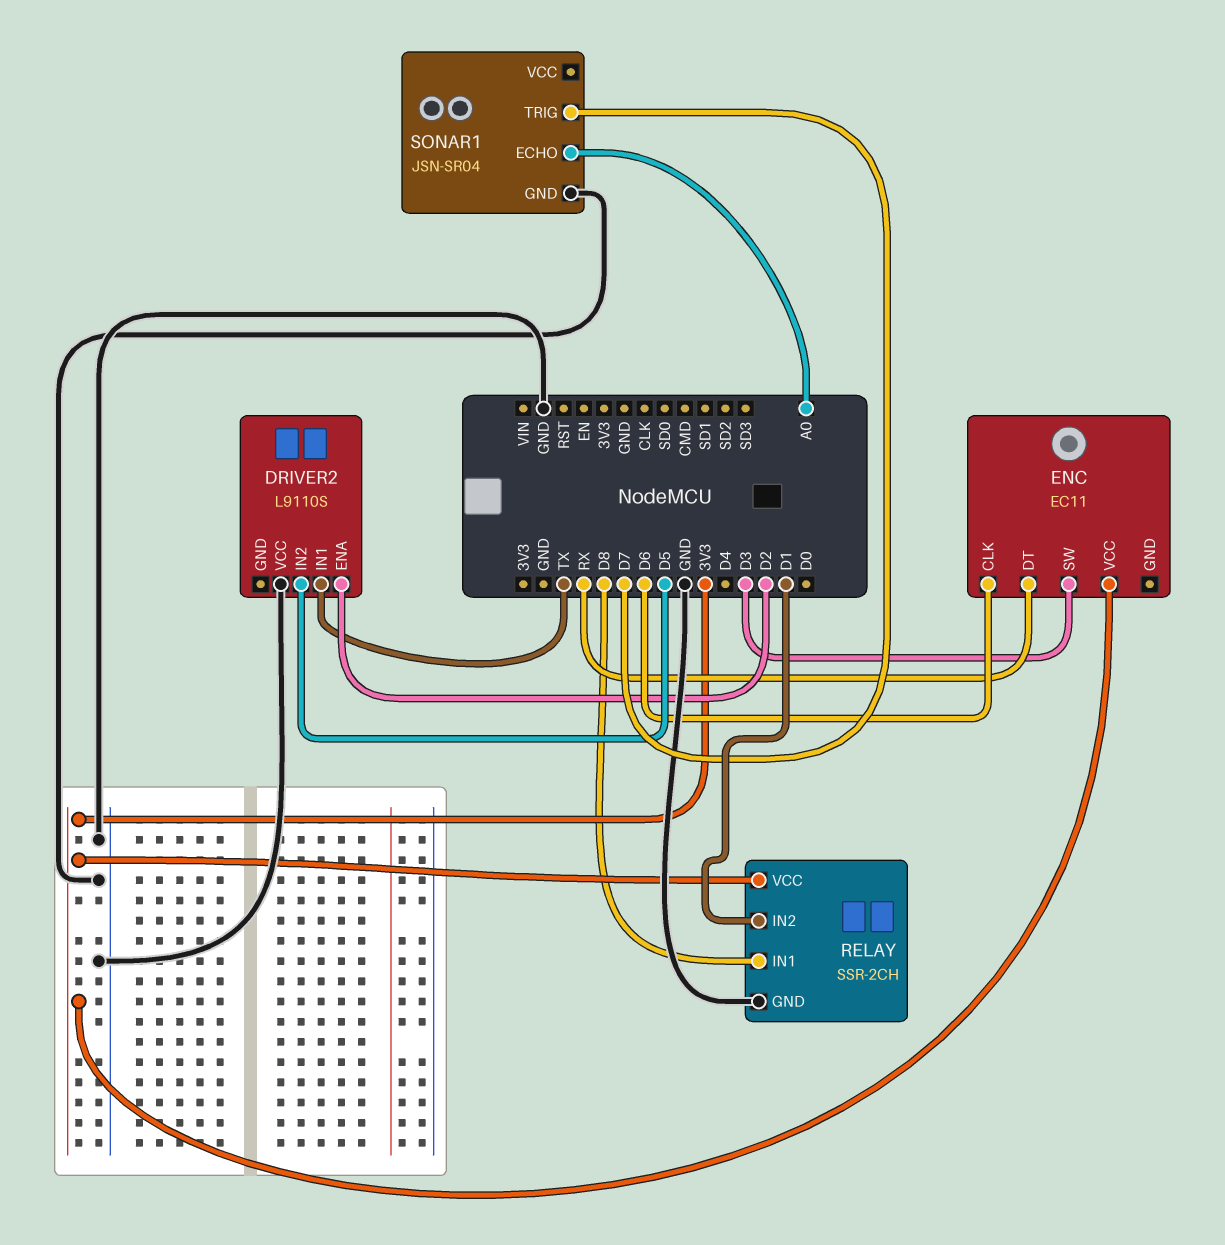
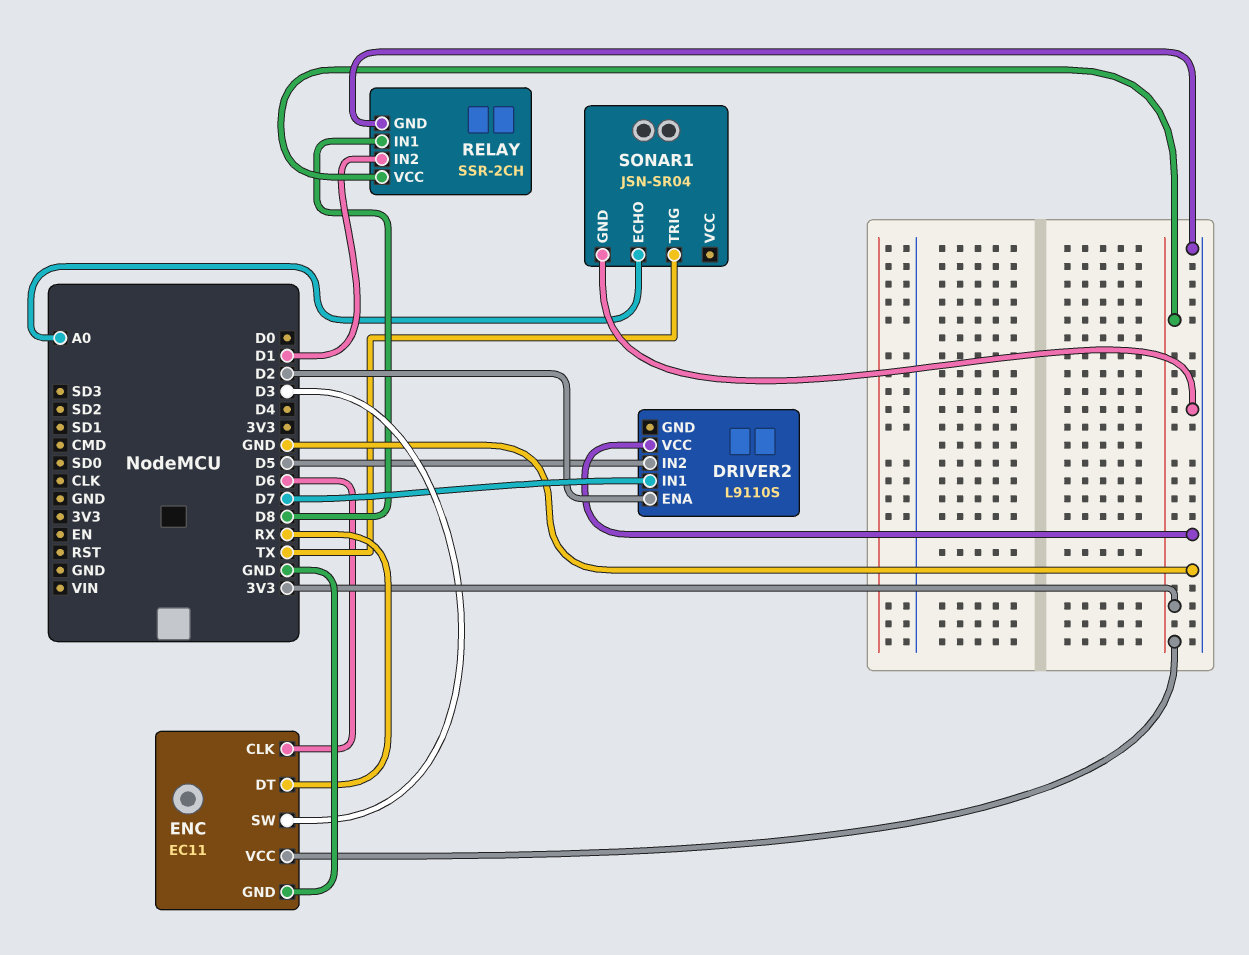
DRIVER2 pin IN1: TX -> D7
ENC pin GND: none -> GND
SONAR1 pin TRIG: D7 -> TX

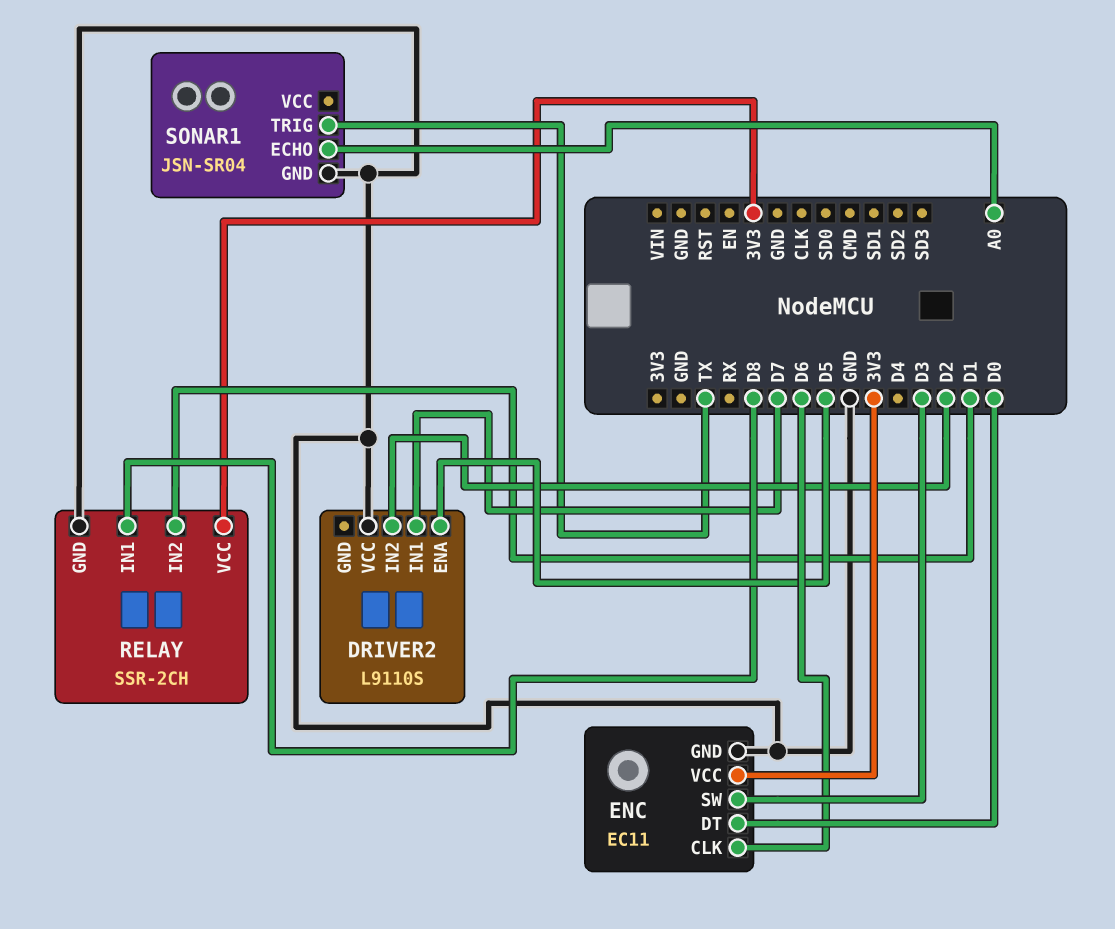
DRIVER2 pin ENA: D2 -> D5
DRIVER2 pin IN2: D5 -> D2
ENC pin DT: RX -> D0

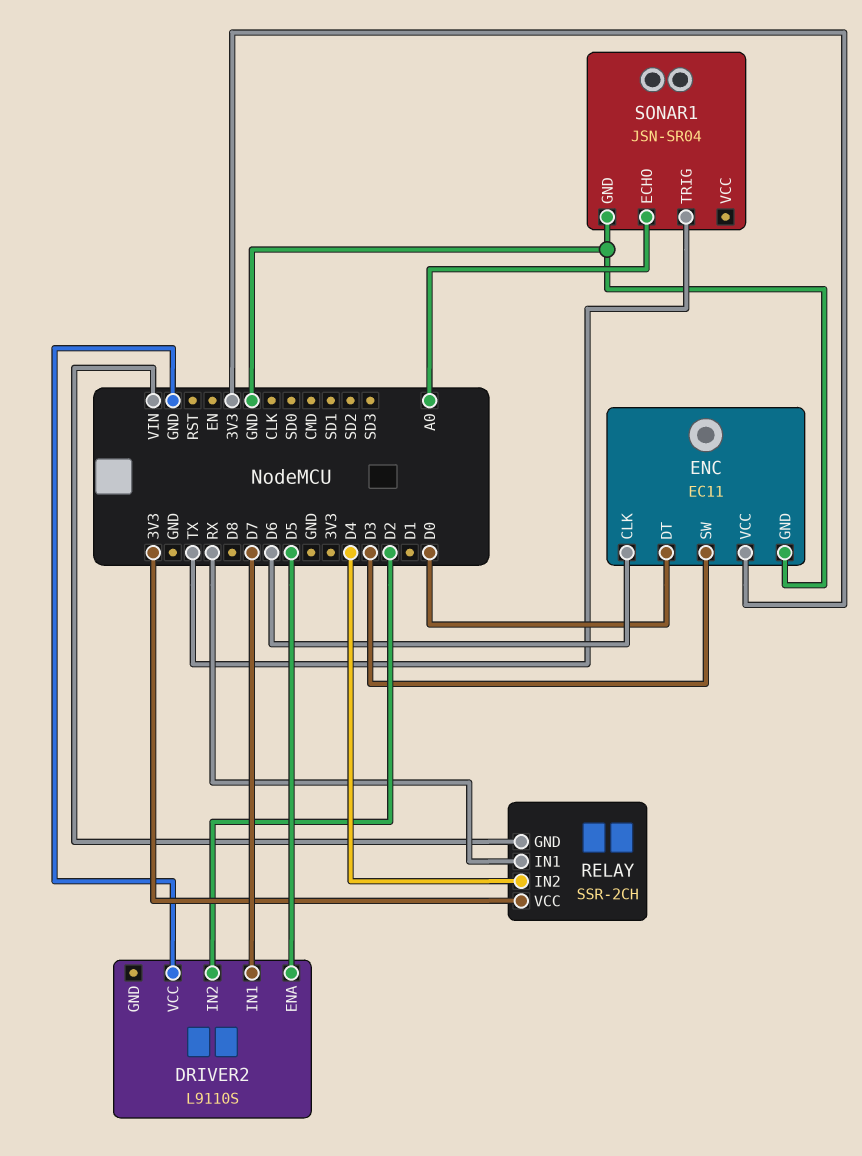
RELAY pin GND: GND -> VIN
RELAY pin IN1: D8 -> RX
RELAY pin IN2: D1 -> D4

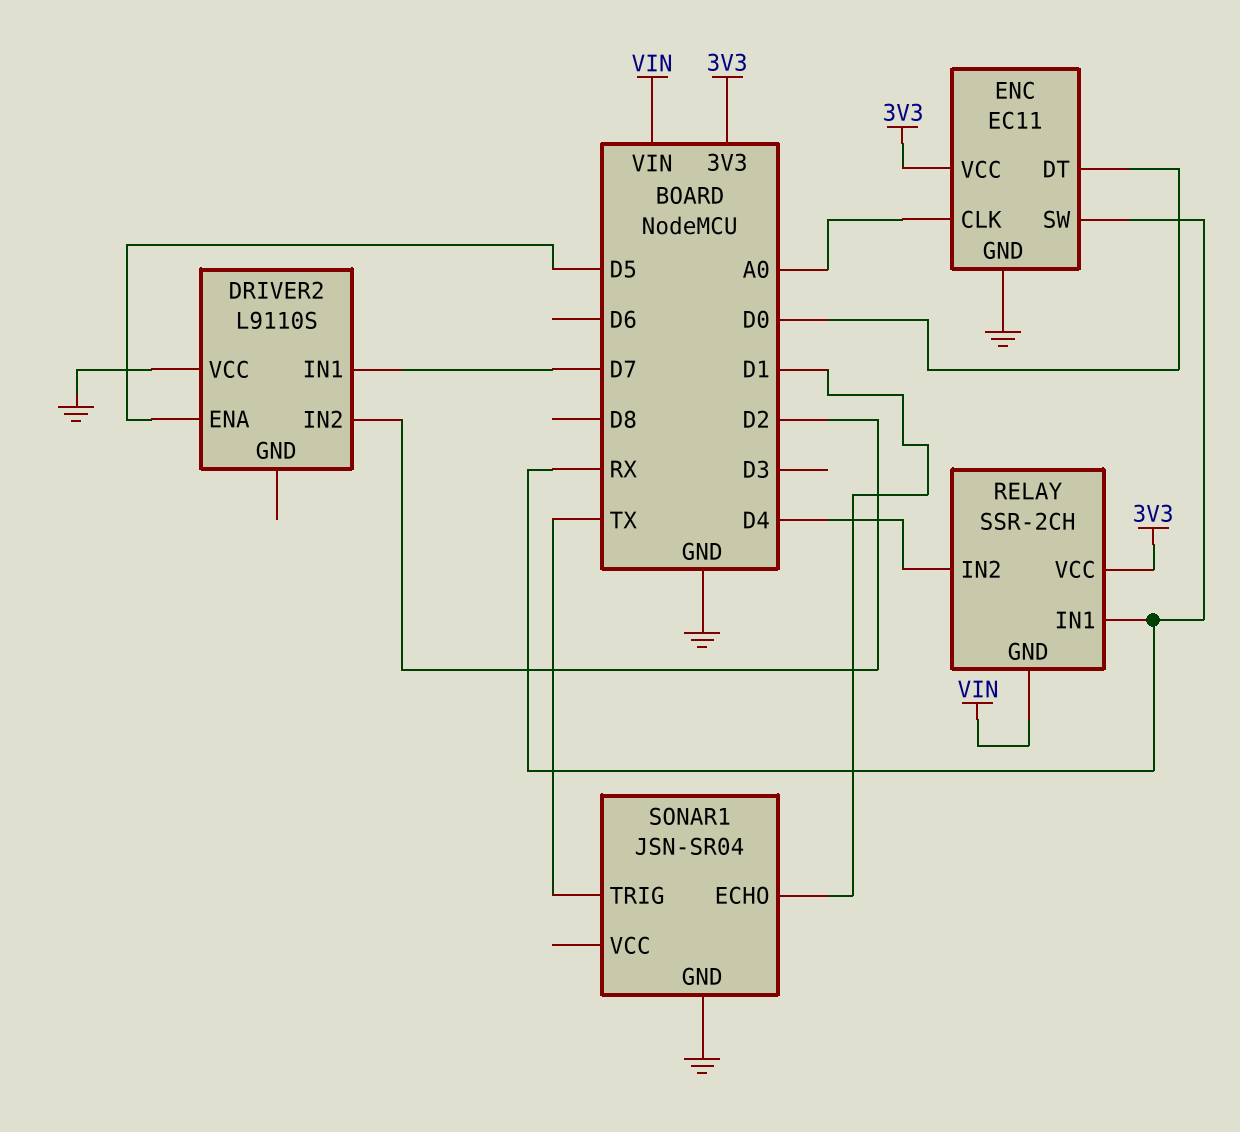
ENC pin CLK: D6 -> A0
ENC pin SW: D3 -> RX
SONAR1 pin ECHO: A0 -> D1

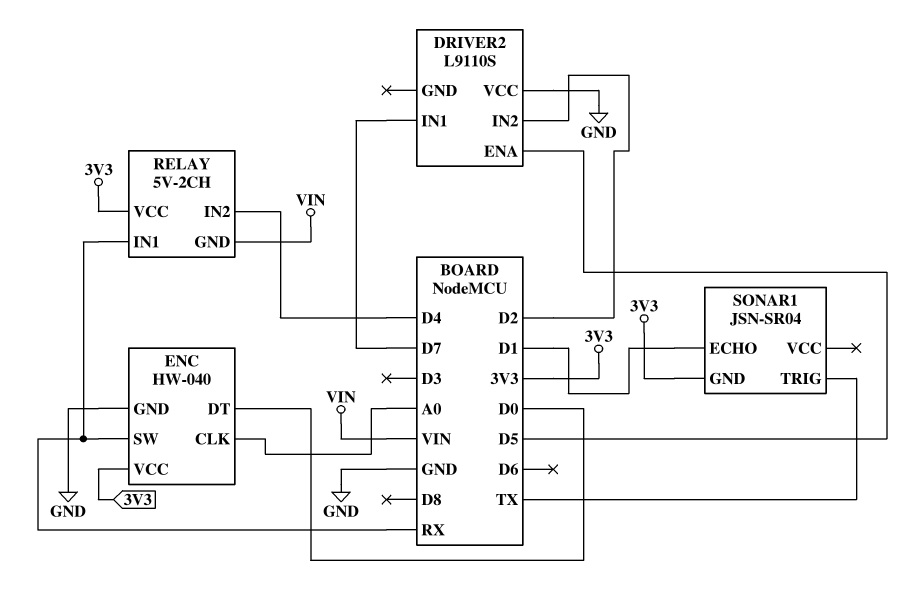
ENC: EC11 -> HW-040
RELAY: SSR-2CH -> 5V-2CH
SONAR1 pin GND: GND -> 3V3

